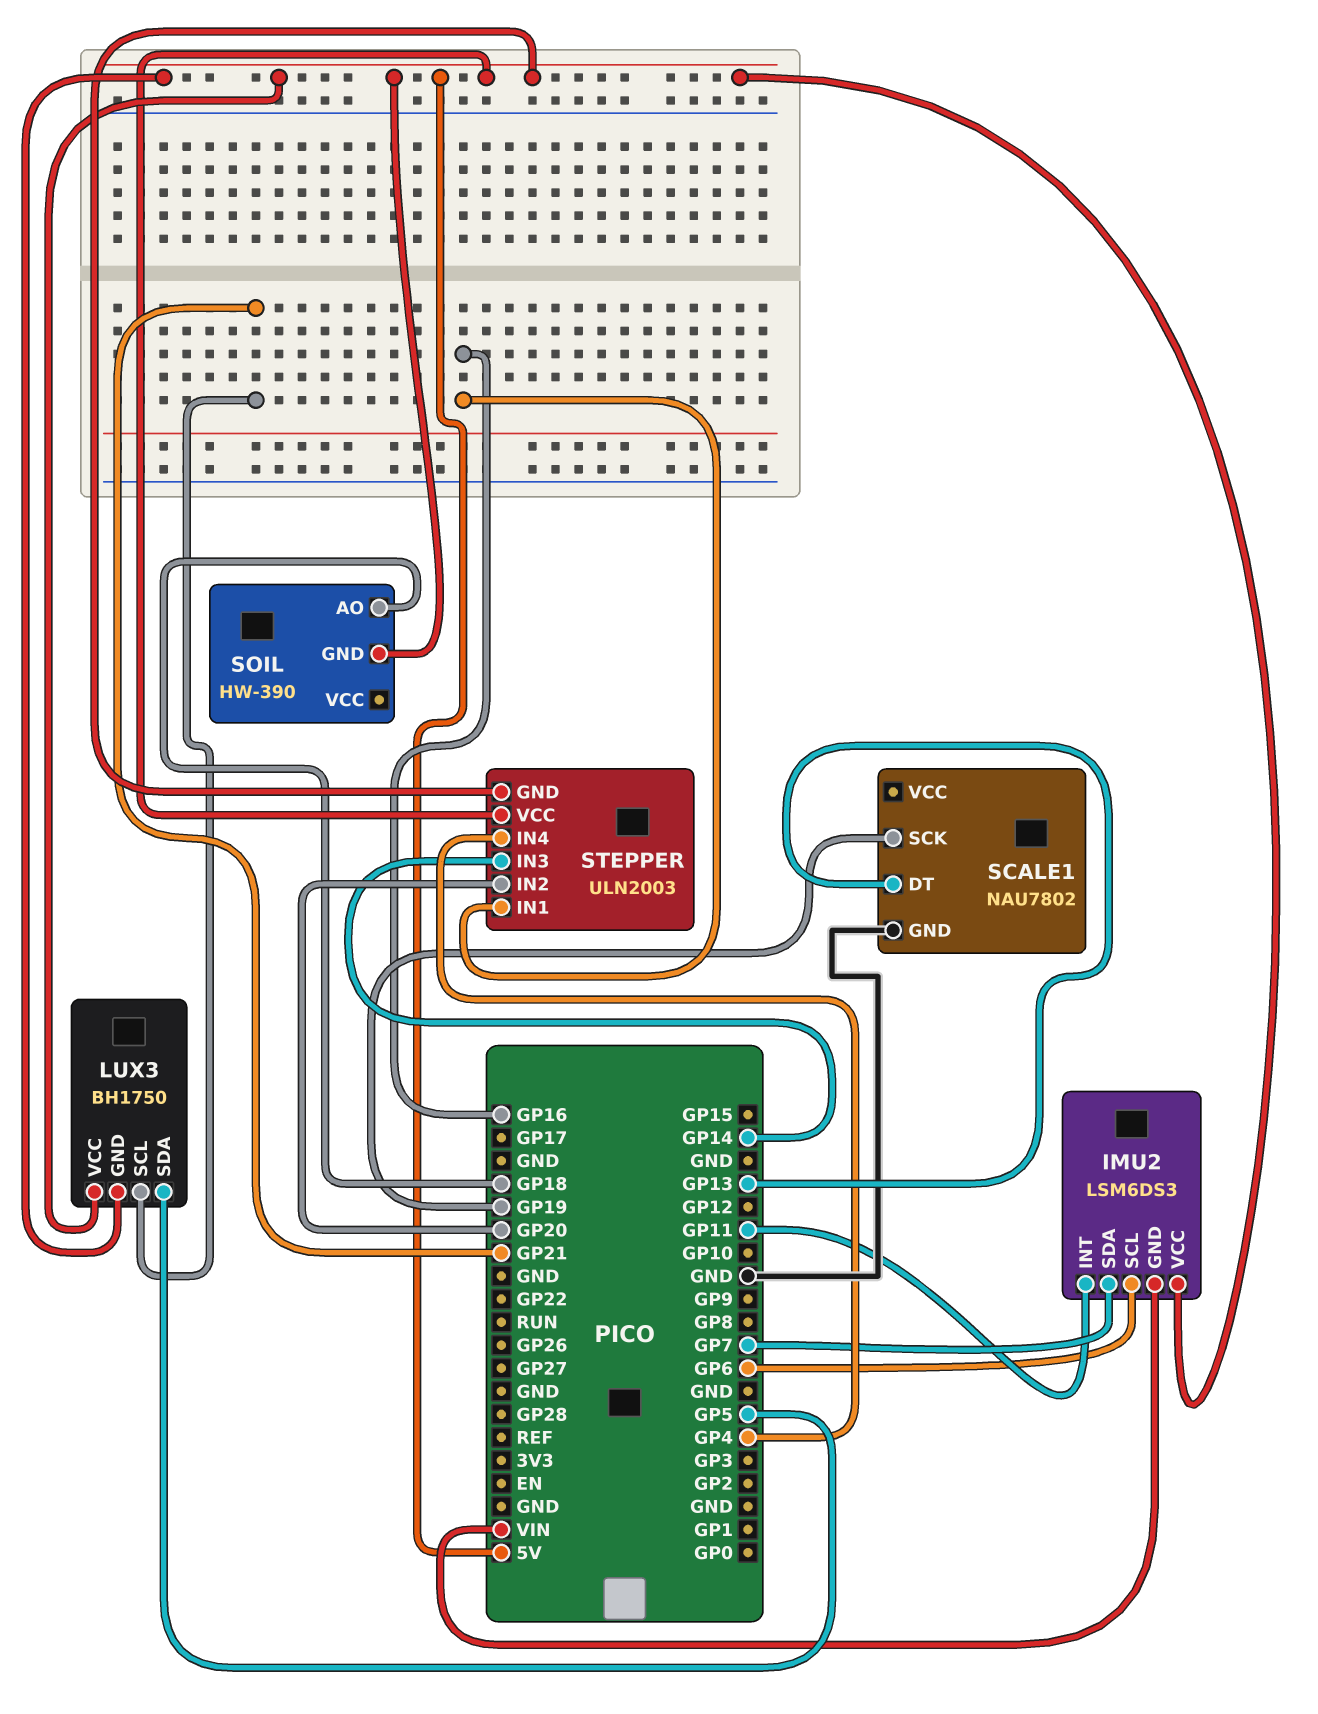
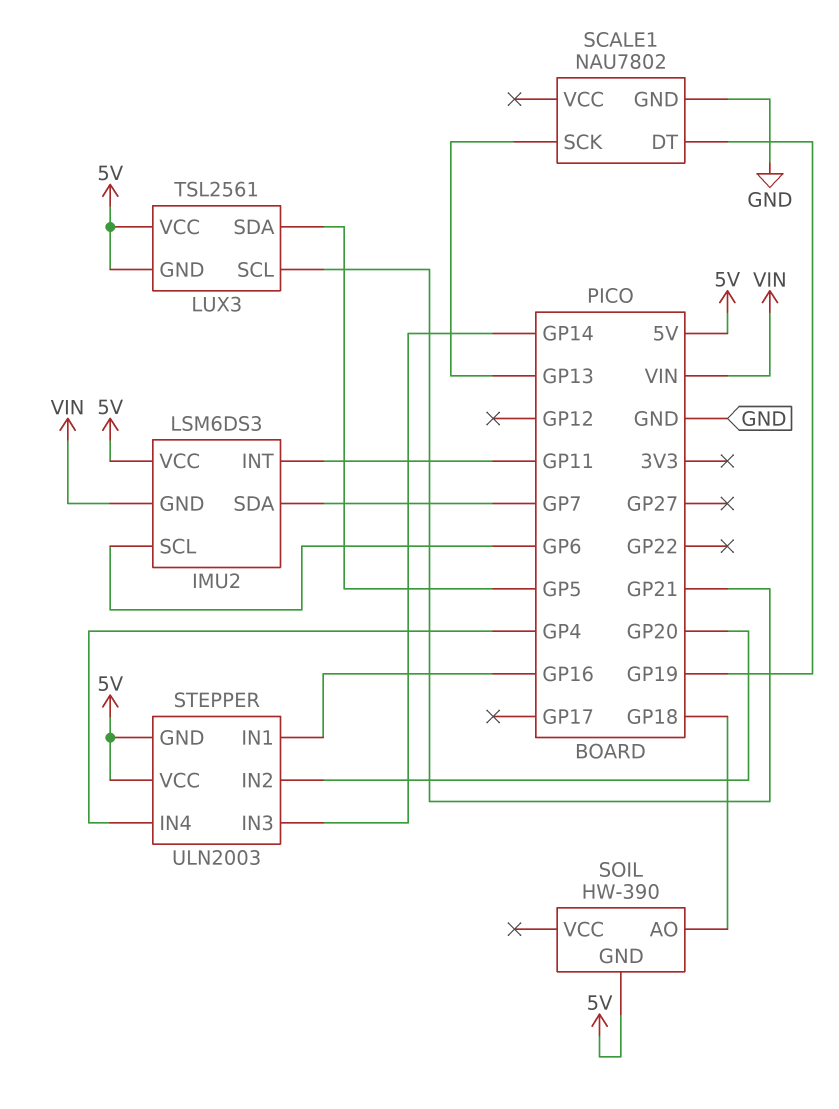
LUX3: BH1750 -> TSL2561
SCALE1 pin DT: GP13 -> GP19
SCALE1 pin SCK: GP19 -> GP13

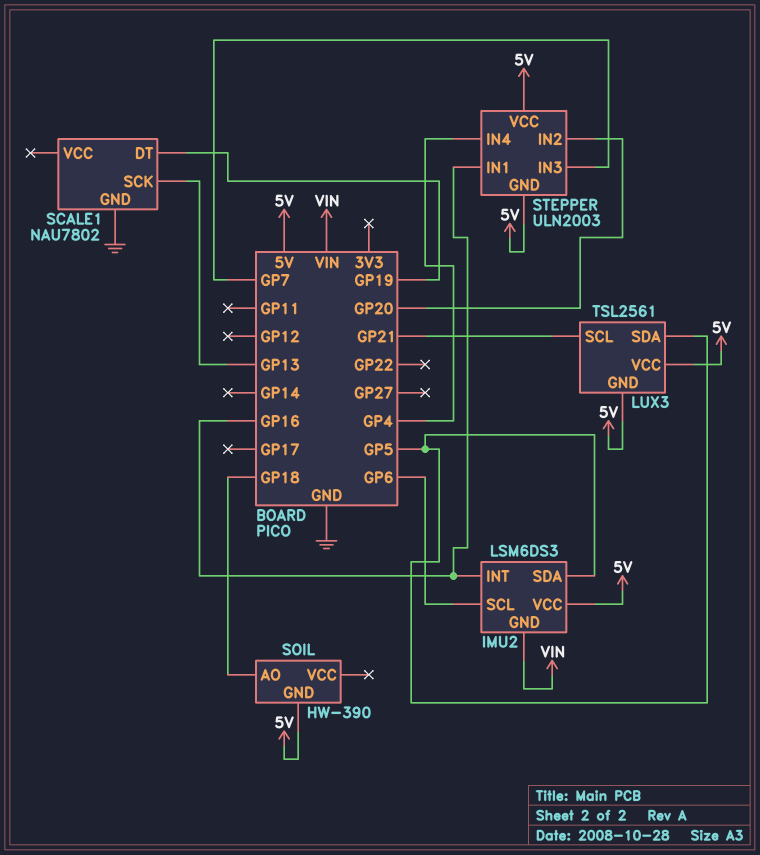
IMU2 pin INT: GP11 -> GP16
IMU2 pin SDA: GP7 -> GP5
STEPPER pin IN3: GP14 -> GP7

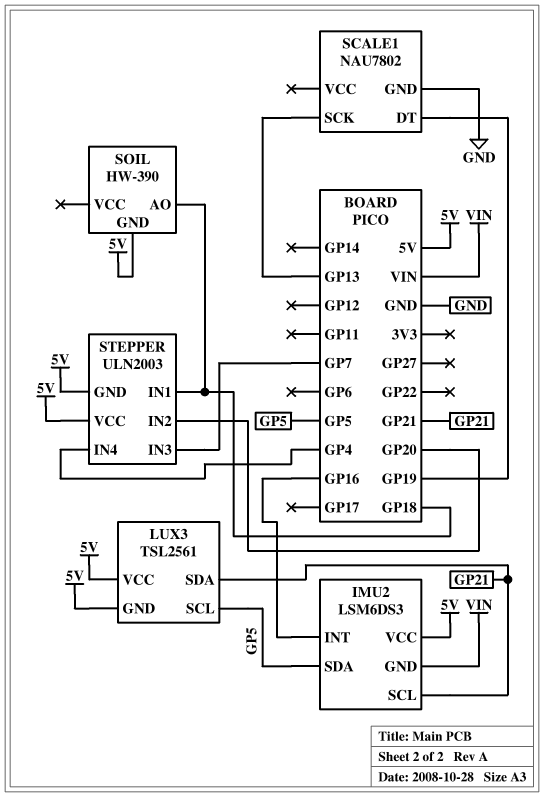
IMU2 pin SCL: GP6 -> GP21
LUX3 pin SCL: GP21 -> GP5
LUX3 pin SDA: GP5 -> GP21
STEPPER pin IN1: GP16 -> GP18

